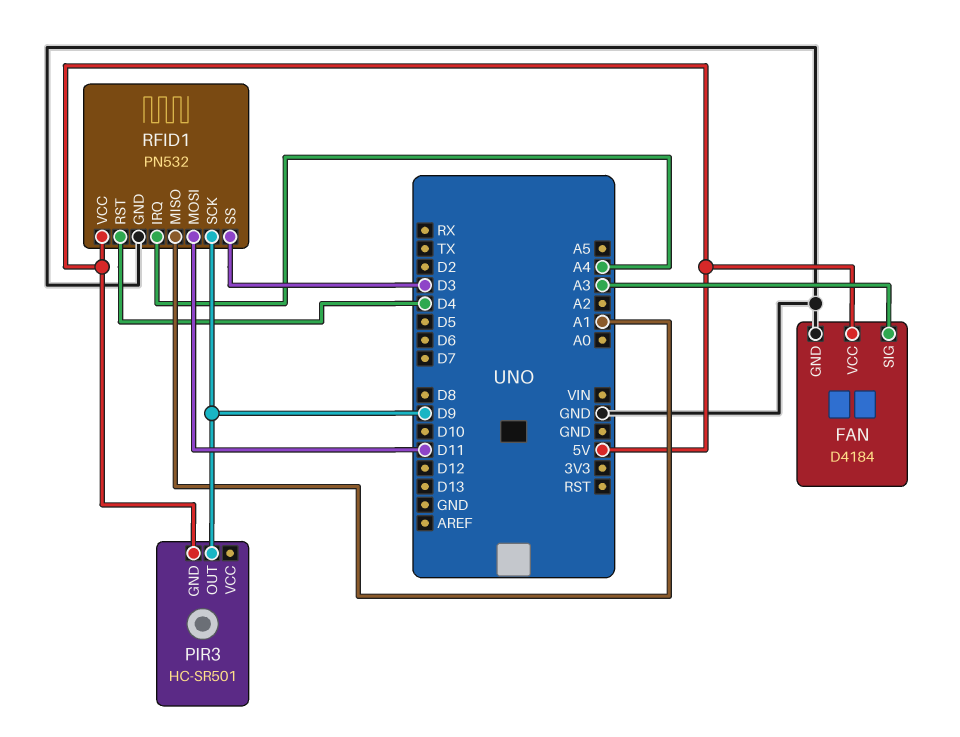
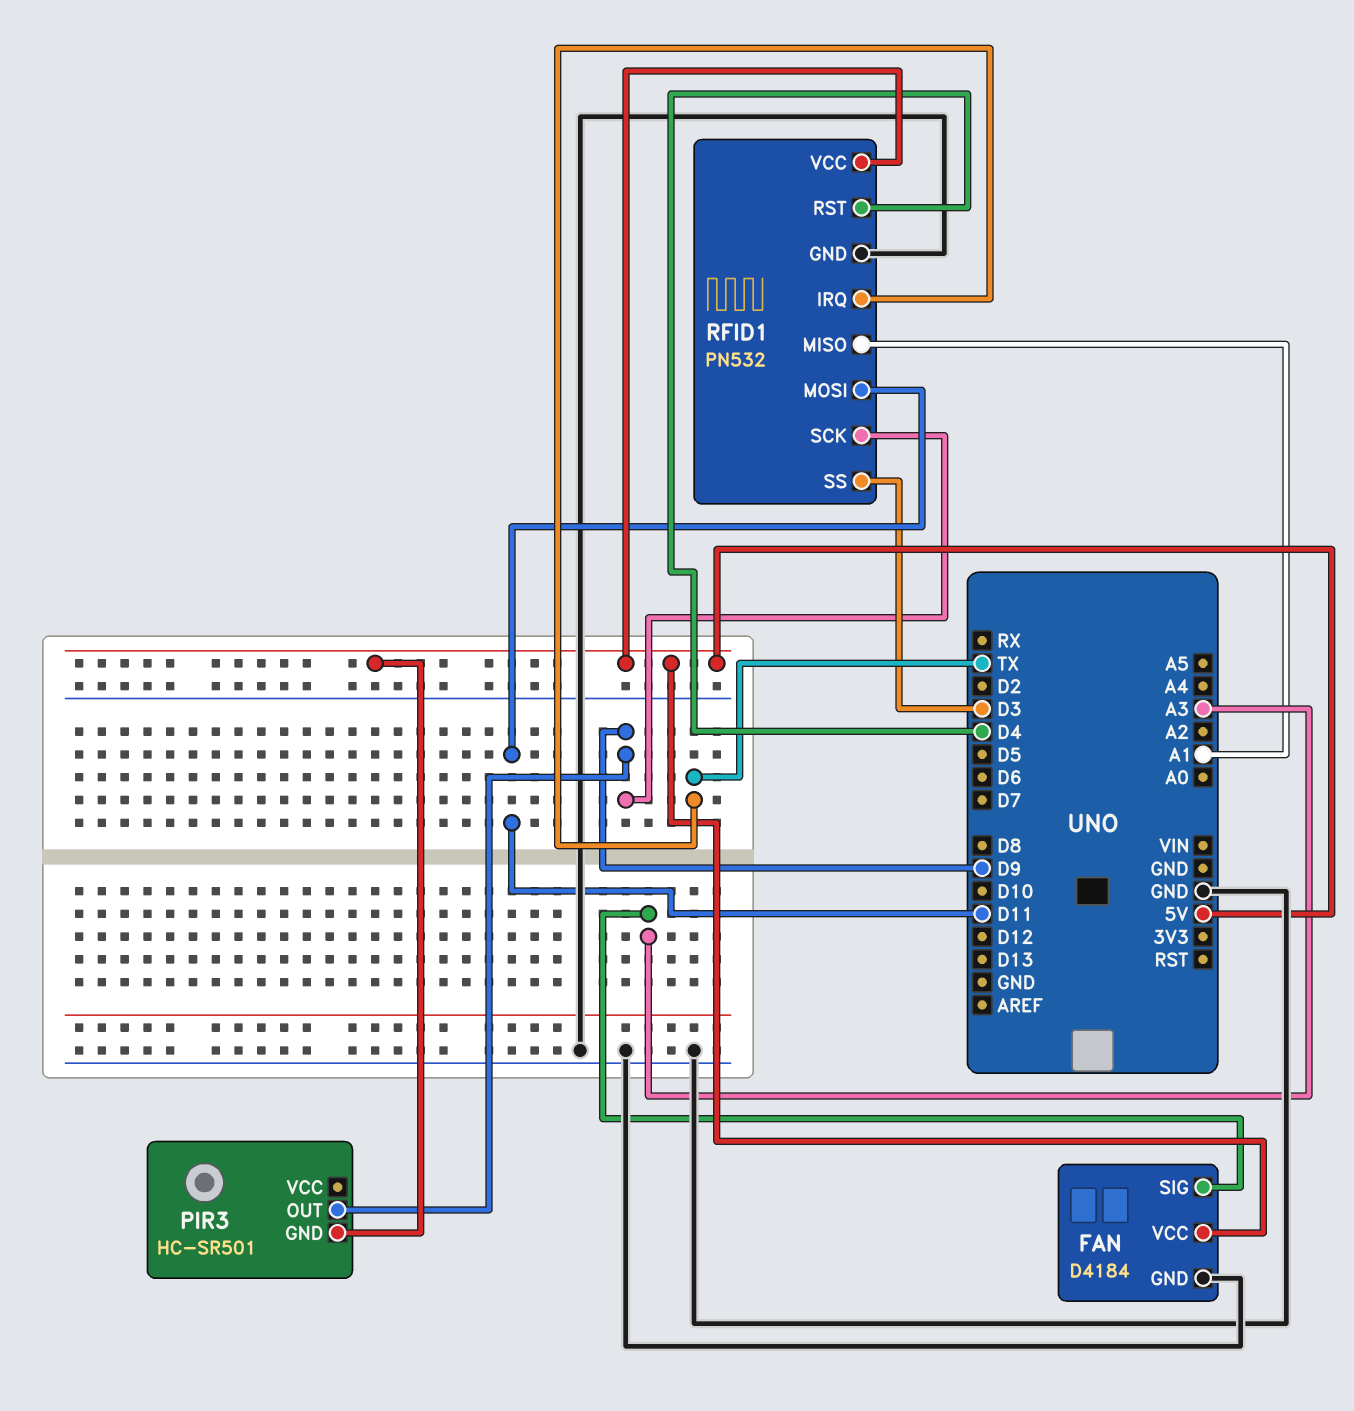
RFID1 pin IRQ: A4 -> TX

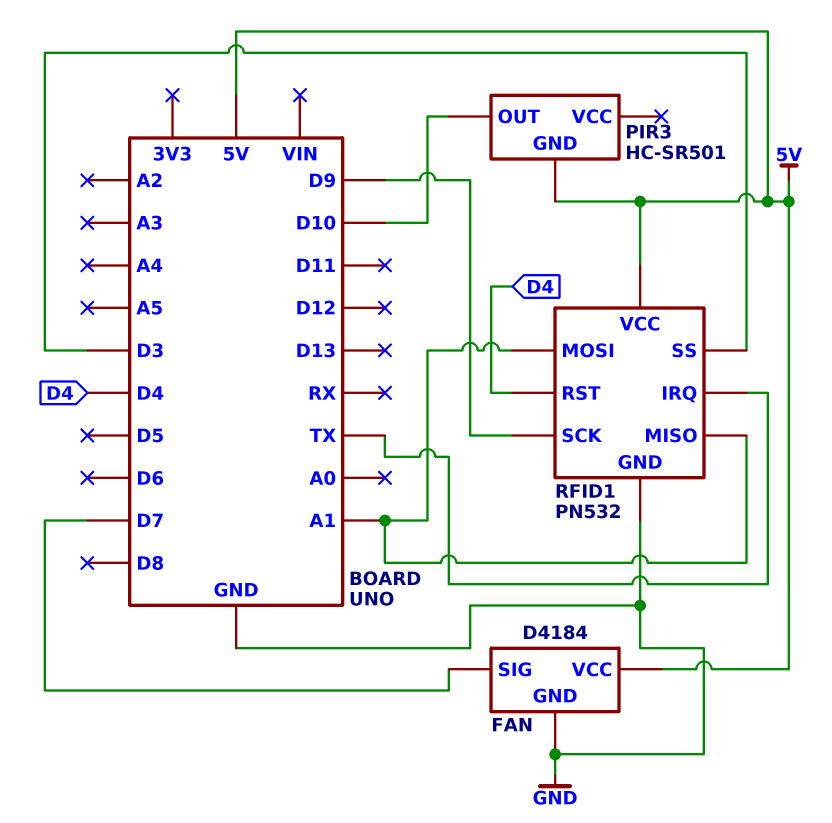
FAN pin SIG: A3 -> D7
PIR3 pin OUT: D9 -> D10
RFID1 pin MOSI: D11 -> A1

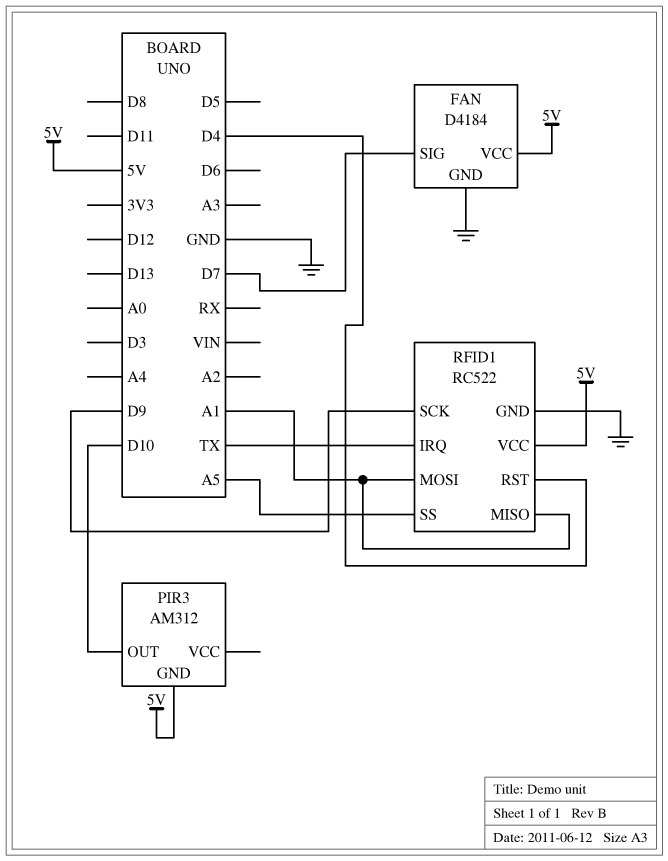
PIR3: HC-SR501 -> AM312
RFID1: PN532 -> RC522
RFID1 pin SS: D3 -> A5

